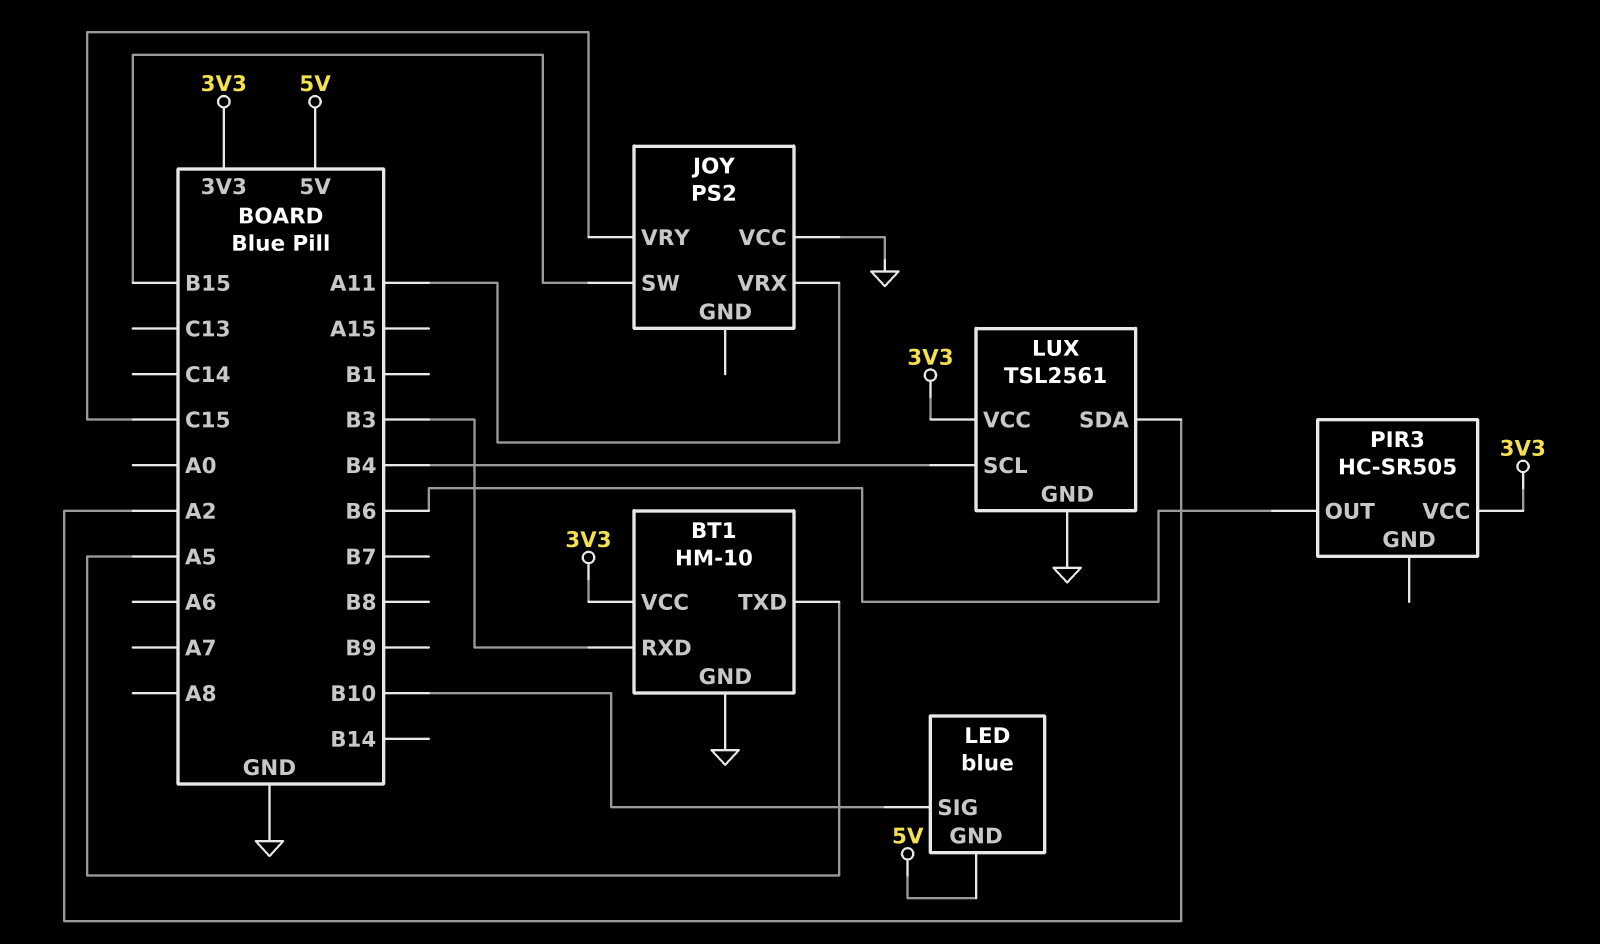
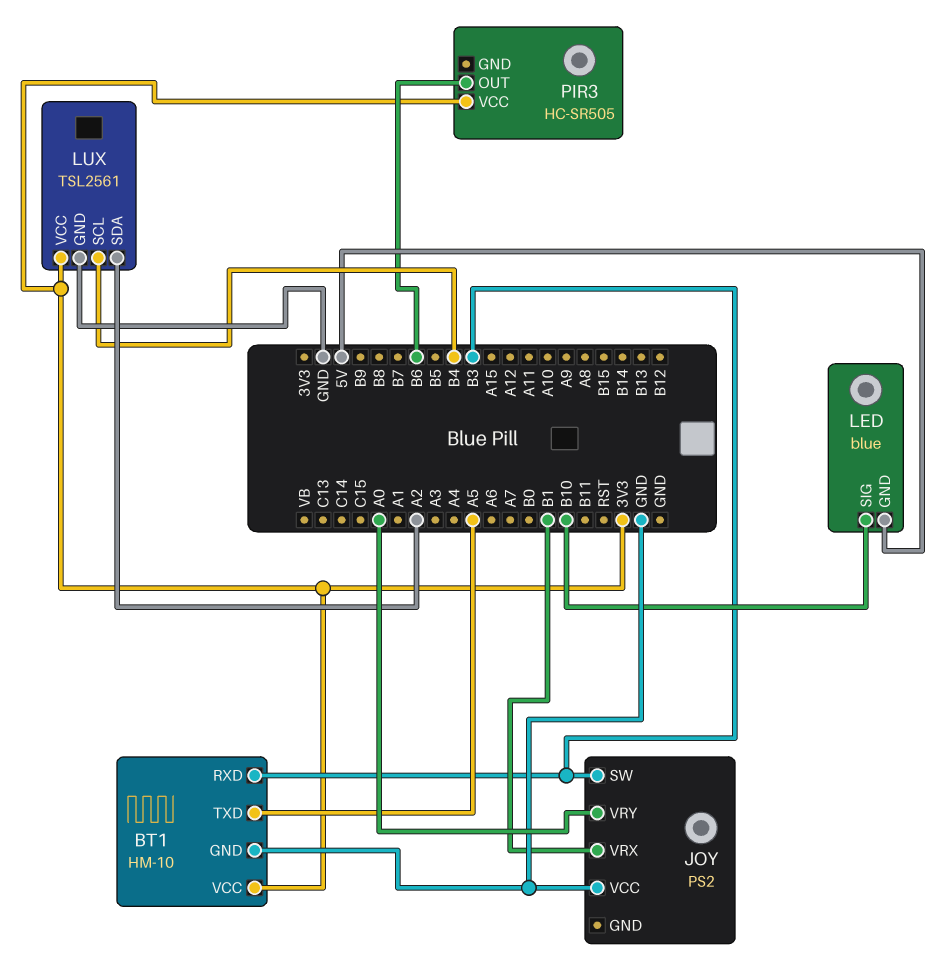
JOY pin SW: B15 -> B3
JOY pin VRX: A11 -> B1
JOY pin VRY: C15 -> A0

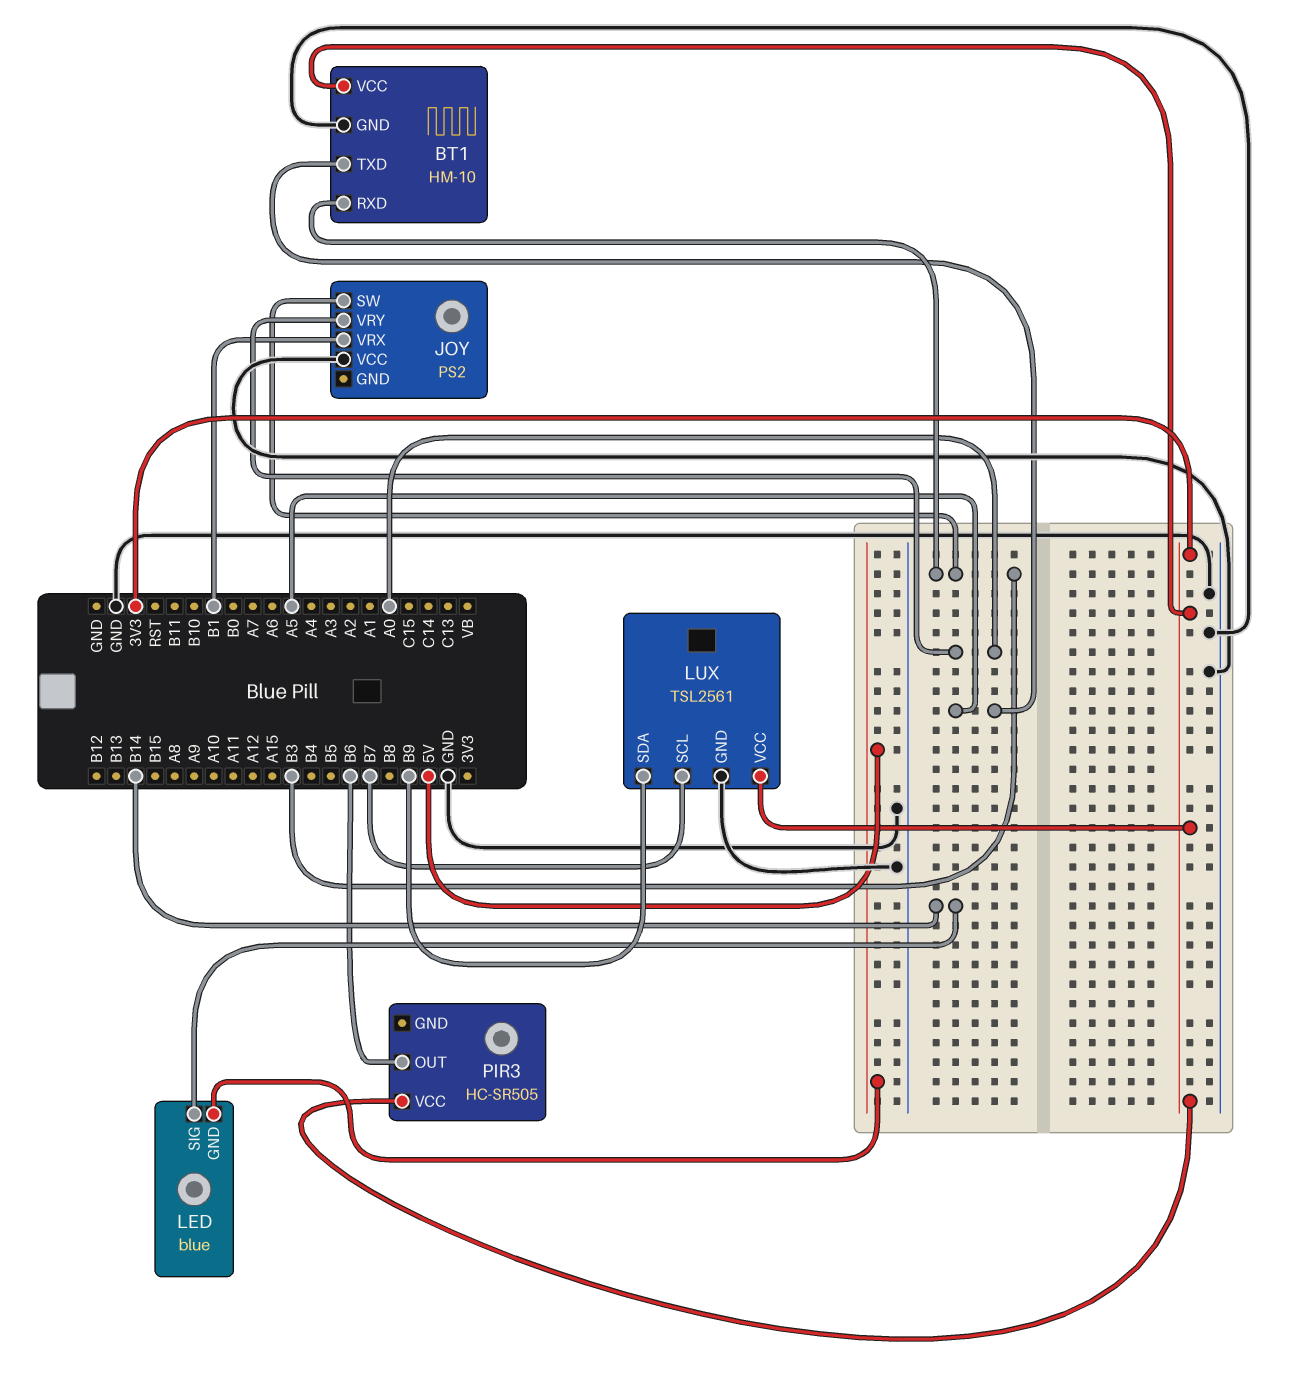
LED pin SIG: B10 -> B14
LUX pin SCL: B4 -> B7
LUX pin SDA: A2 -> B9

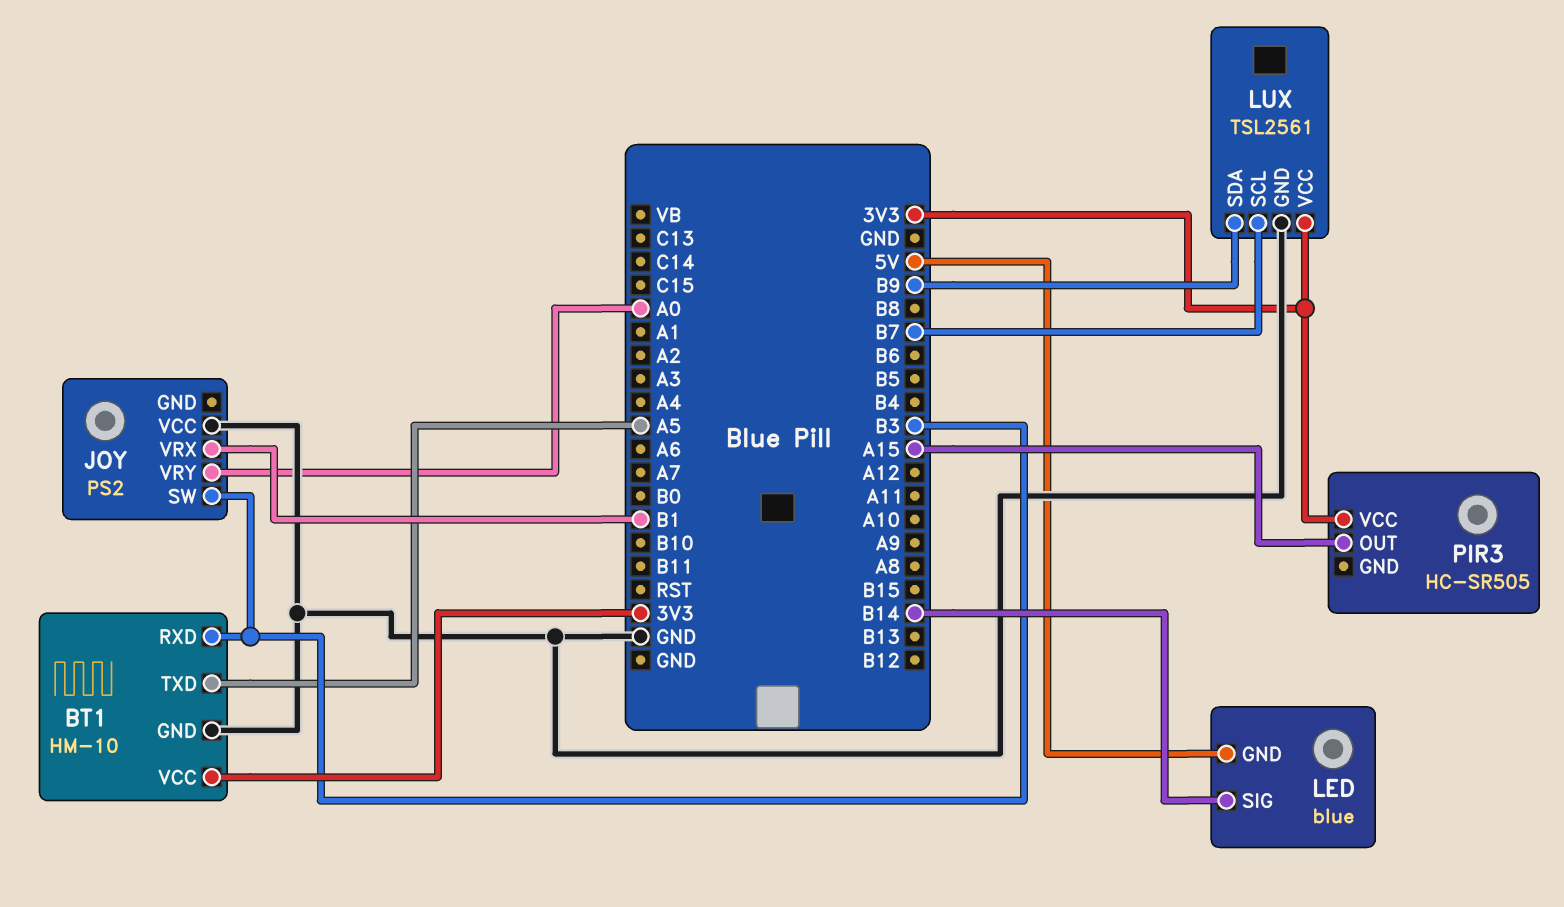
PIR3 pin OUT: B6 -> A15

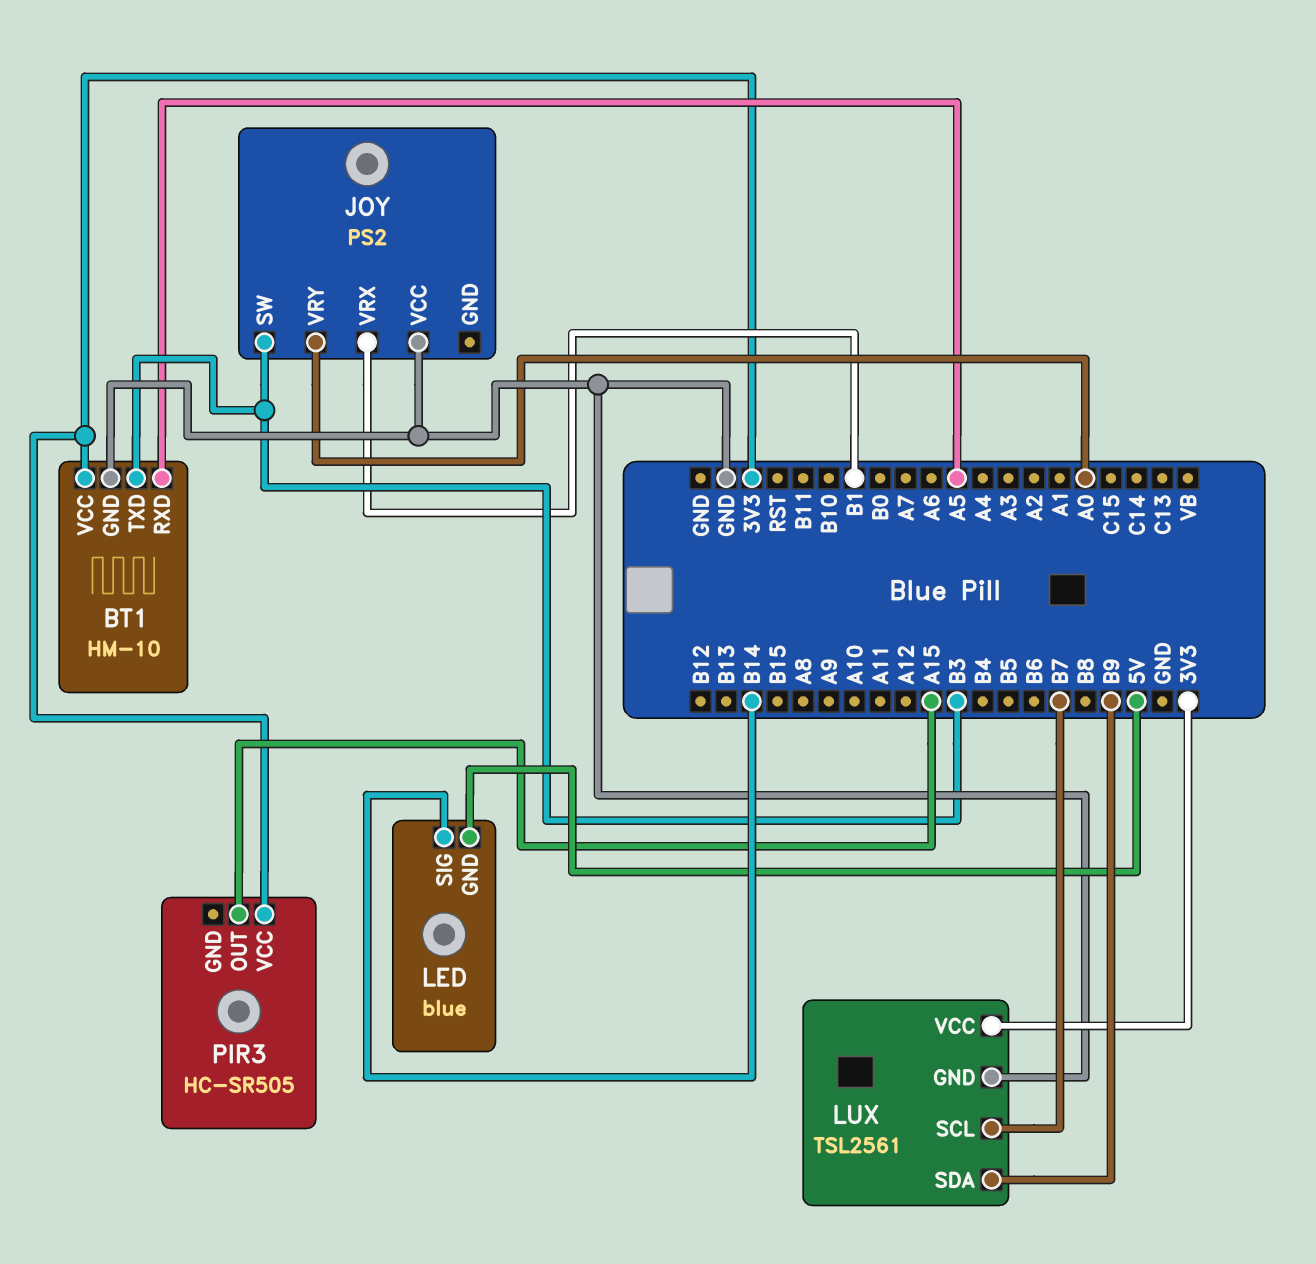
BT1 pin RXD: B3 -> A5
BT1 pin TXD: A5 -> B3

